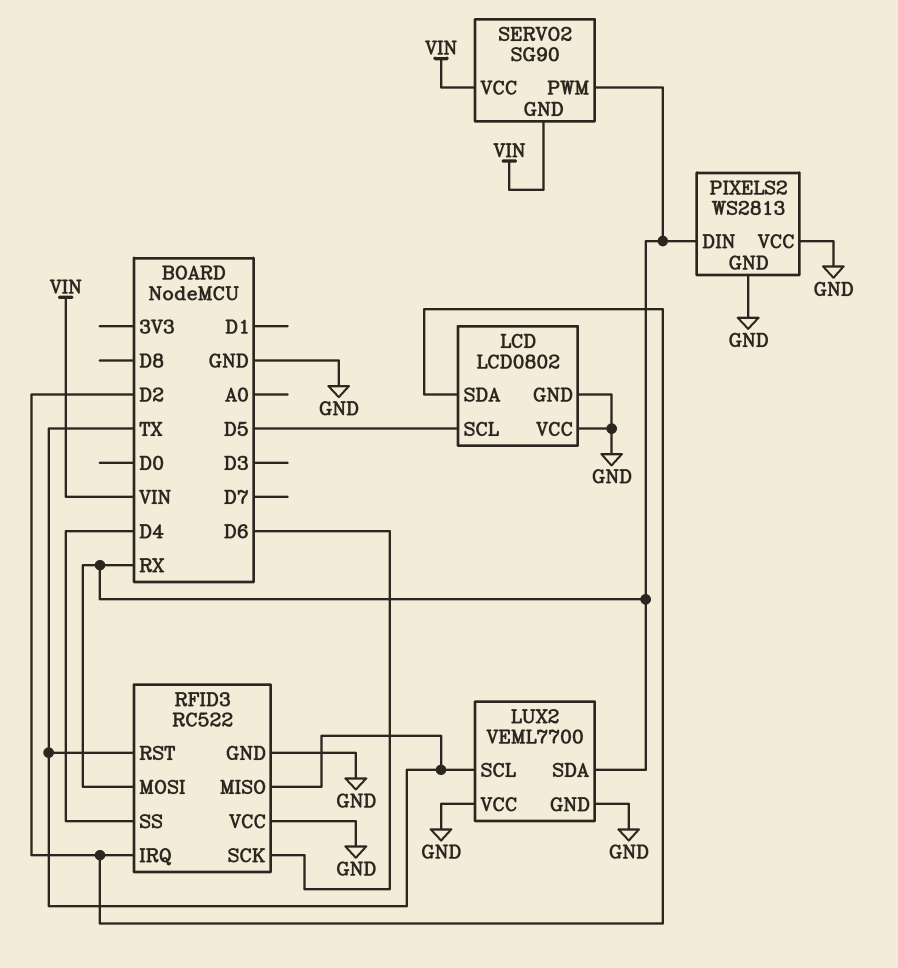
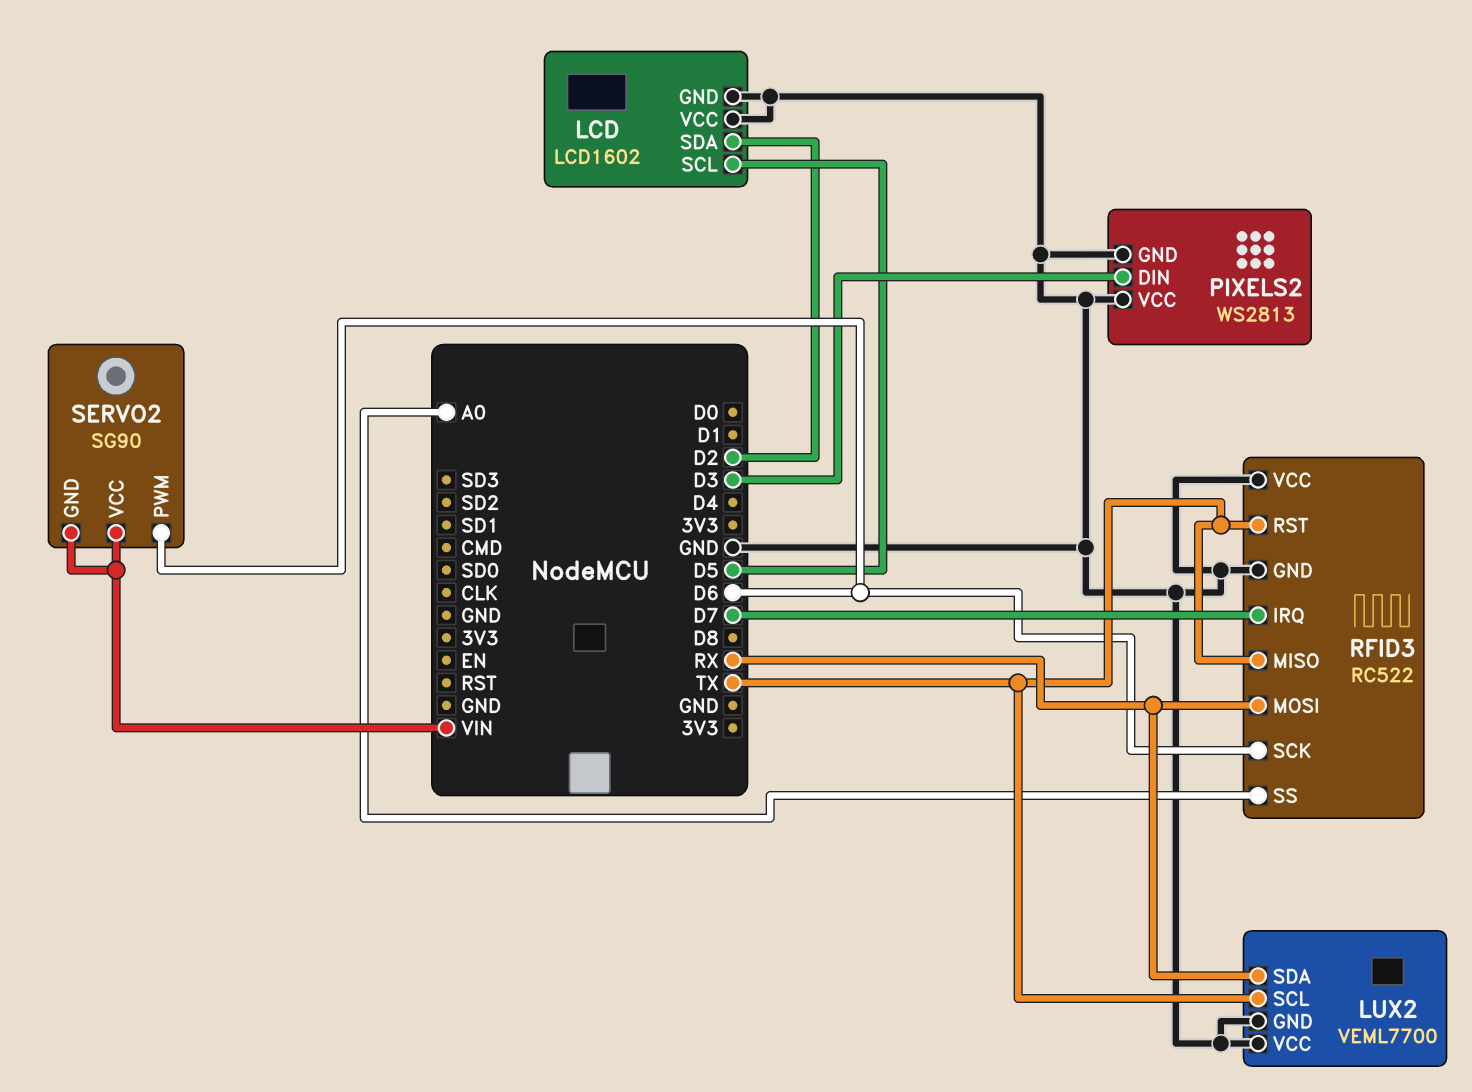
LCD: LCD0802 -> LCD1602
PIXELS2 pin DIN: RX -> D3
RFID3 pin IRQ: D2 -> D7
RFID3 pin SS: D4 -> A0
SERVO2 pin PWM: RX -> D6

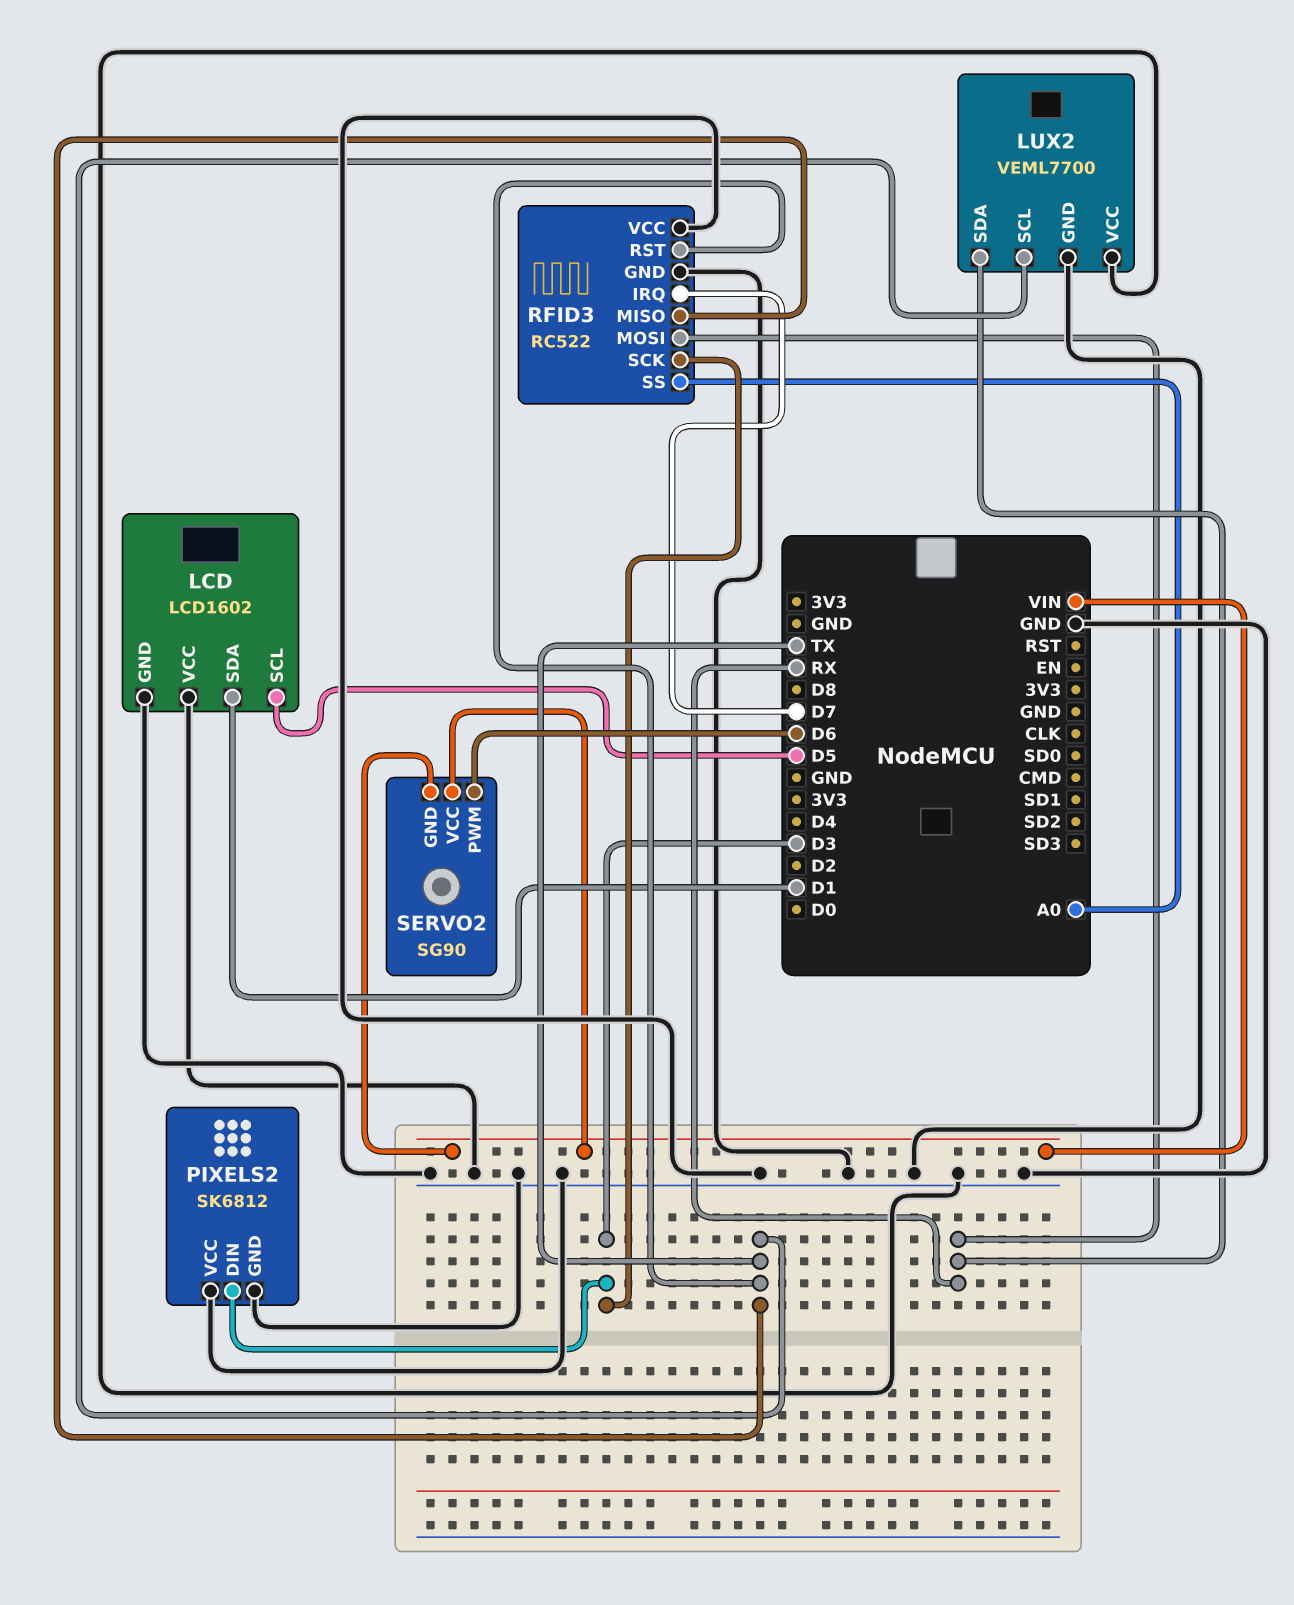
LCD pin SDA: D2 -> D1
PIXELS2: WS2813 -> SK6812
RFID3 pin SCK: D6 -> D3

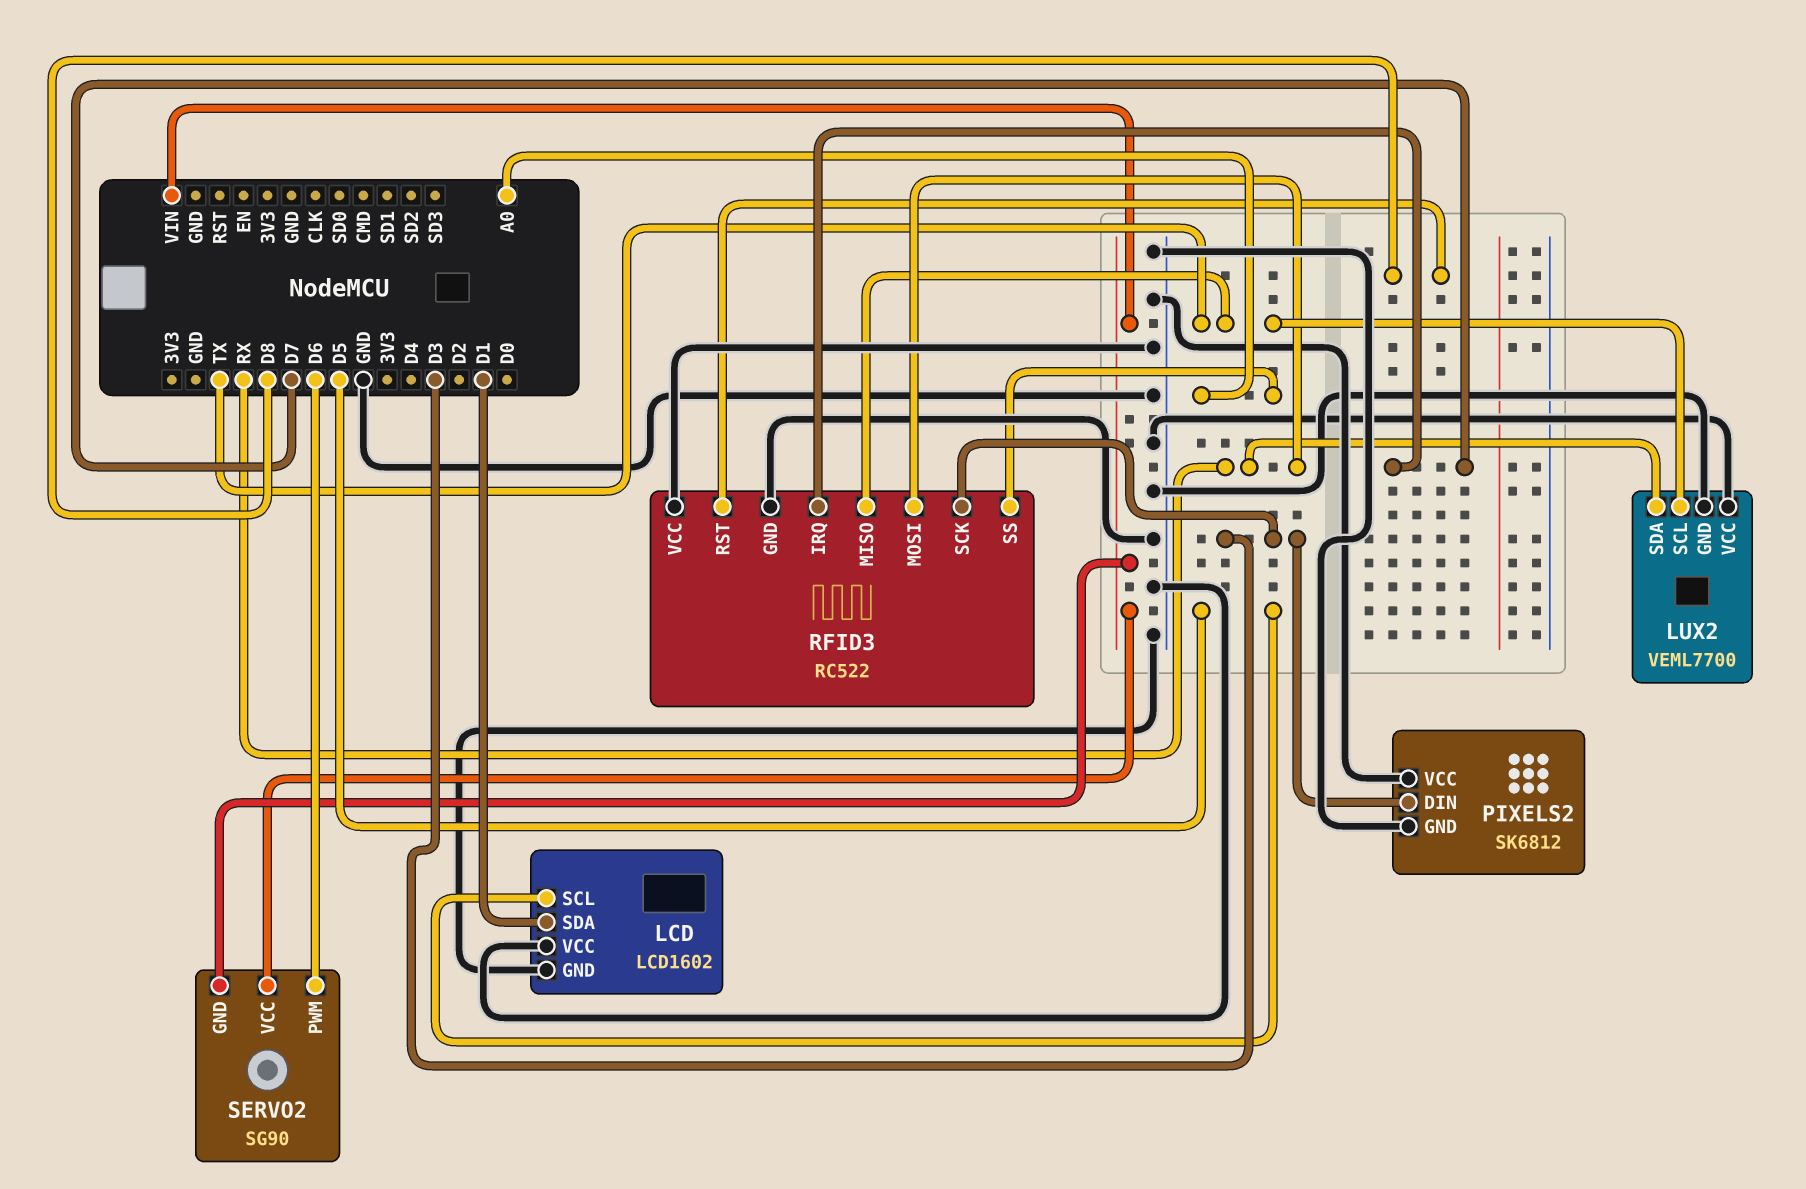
RFID3 pin RST: TX -> D8

